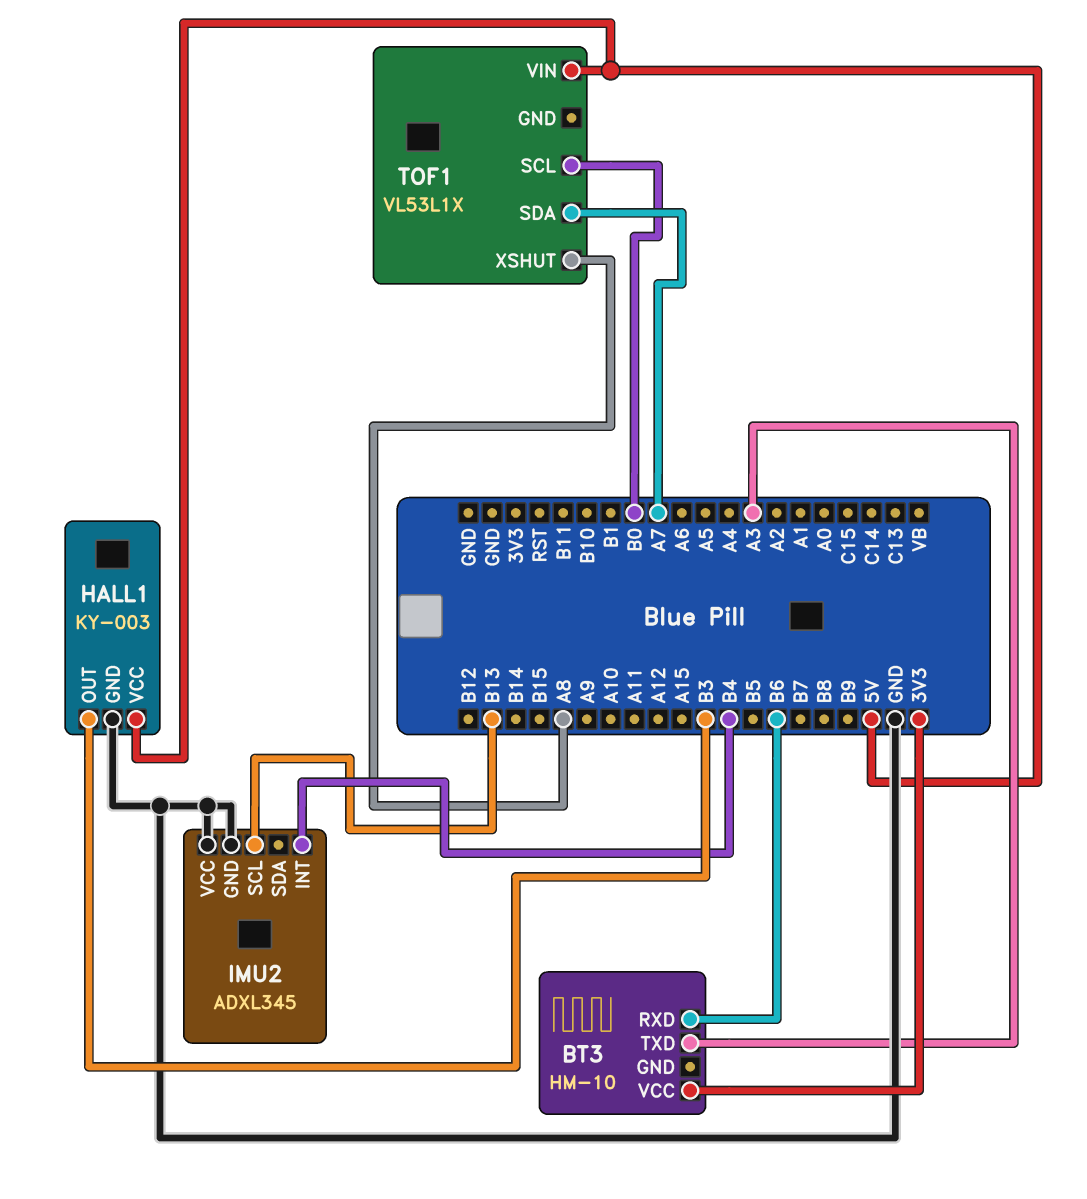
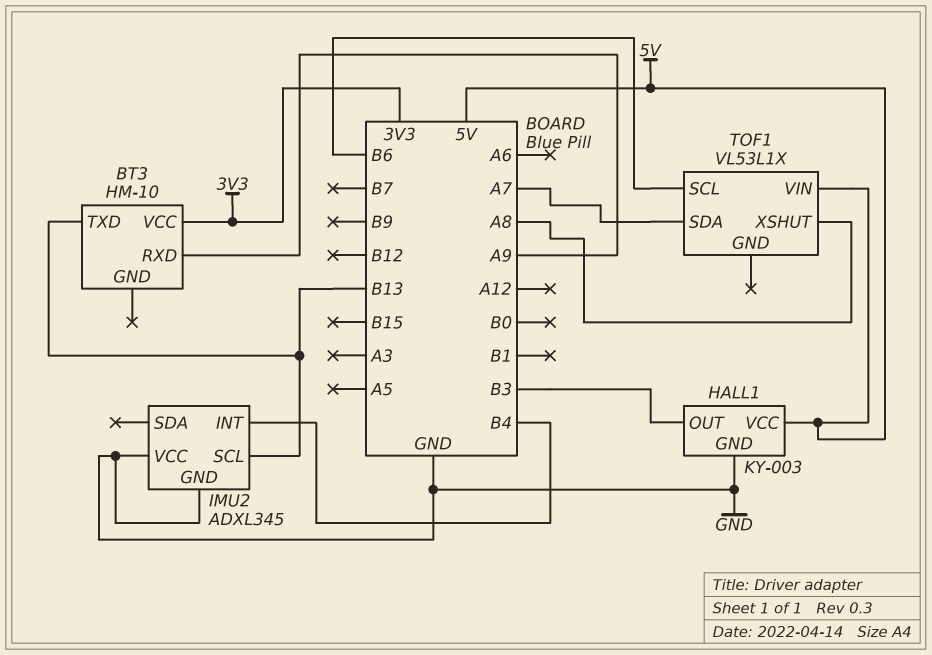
BT3 pin RXD: B6 -> A9
BT3 pin TXD: A3 -> B13
TOF1 pin SCL: B0 -> B6

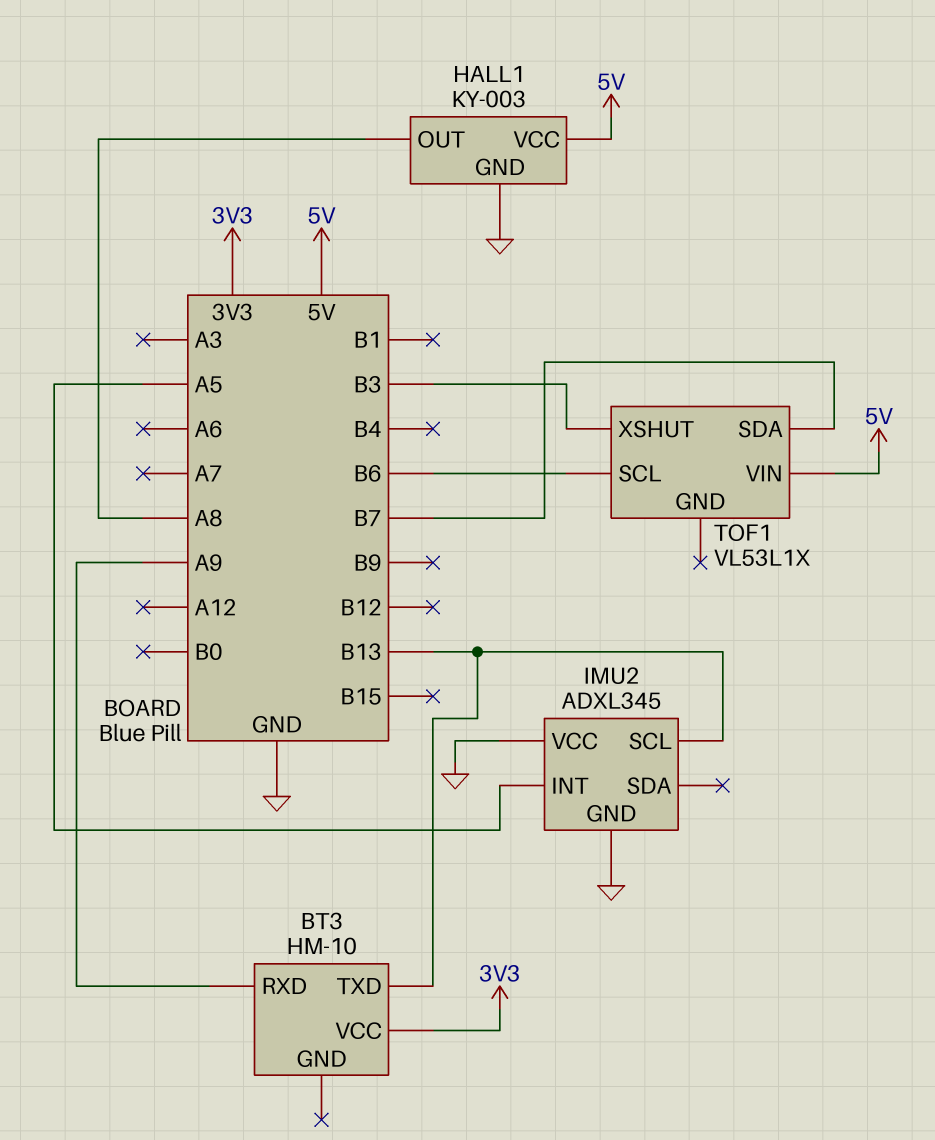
HALL1 pin OUT: B3 -> A8
IMU2 pin INT: B4 -> A5
TOF1 pin SDA: A7 -> B7
TOF1 pin XSHUT: A8 -> B3

